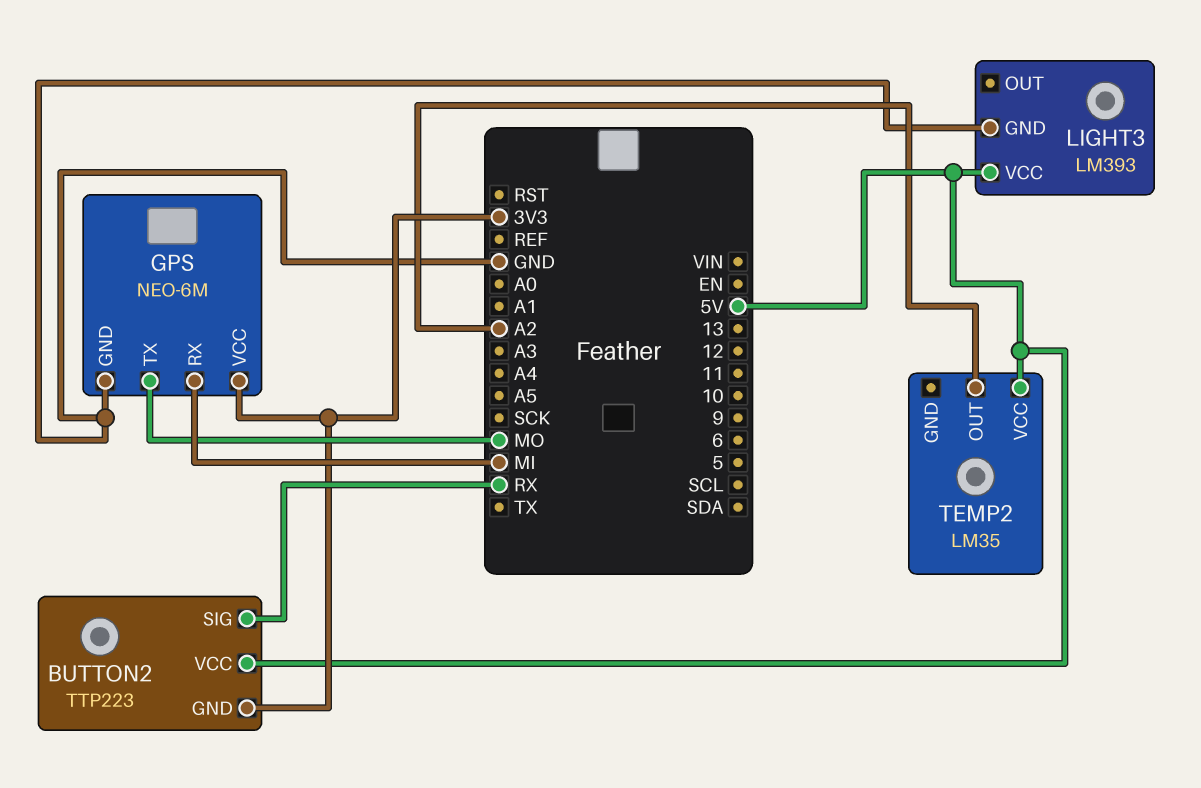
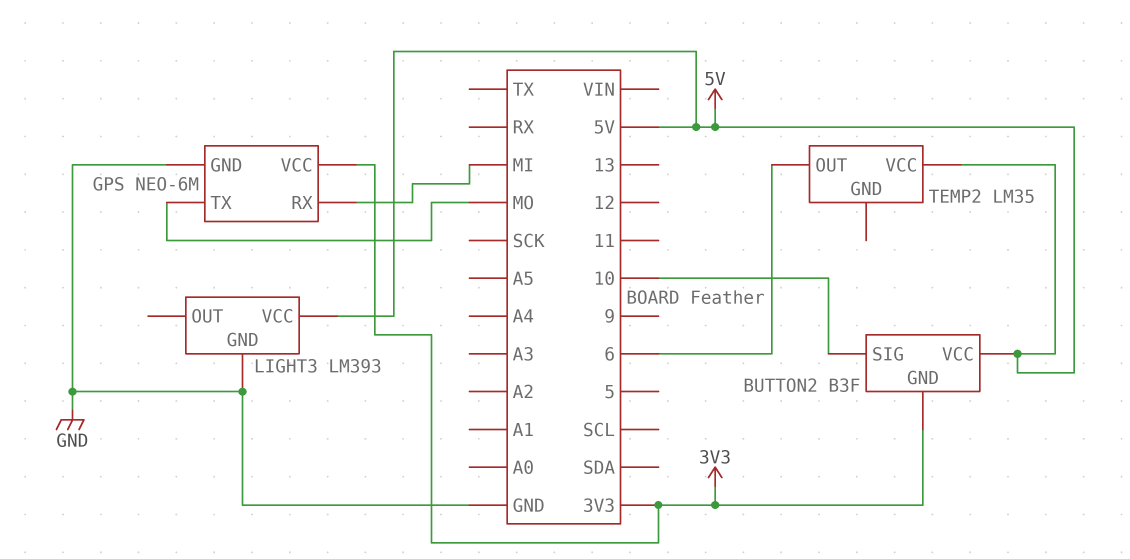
BUTTON2: TTP223 -> B3F
BUTTON2 pin SIG: RX -> 10
TEMP2 pin OUT: A2 -> 6

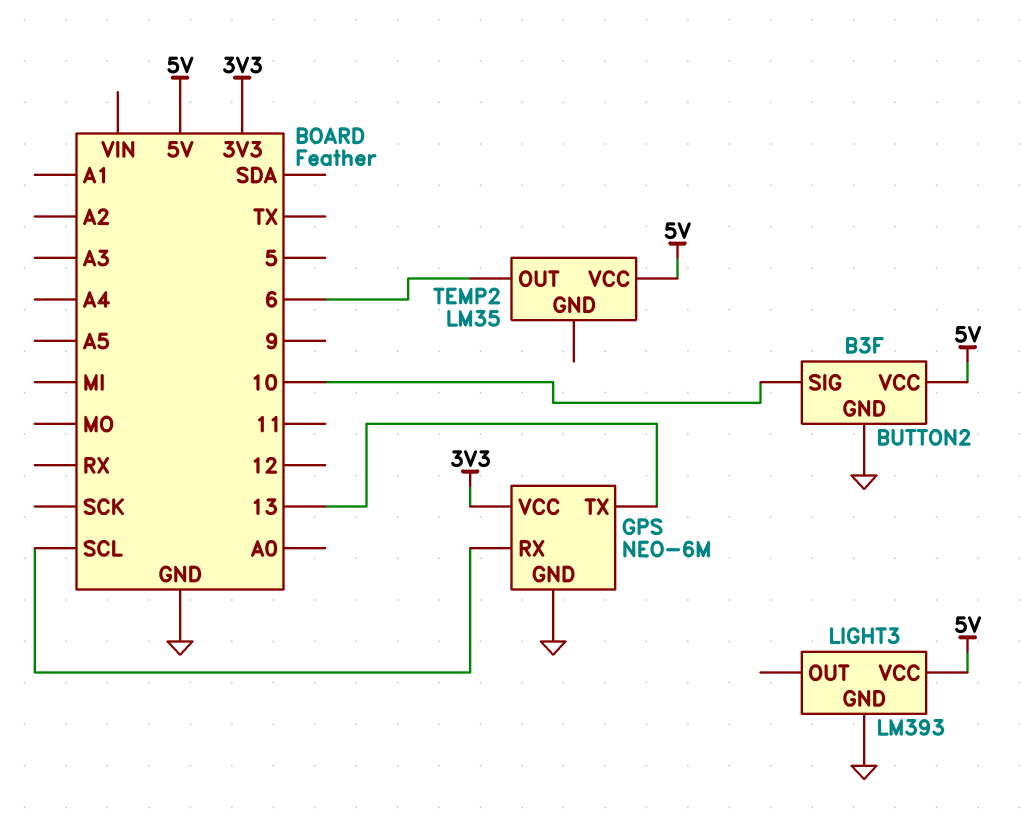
BUTTON2 pin GND: 3V3 -> GND
GPS pin RX: MI -> SCL
GPS pin TX: MO -> 13

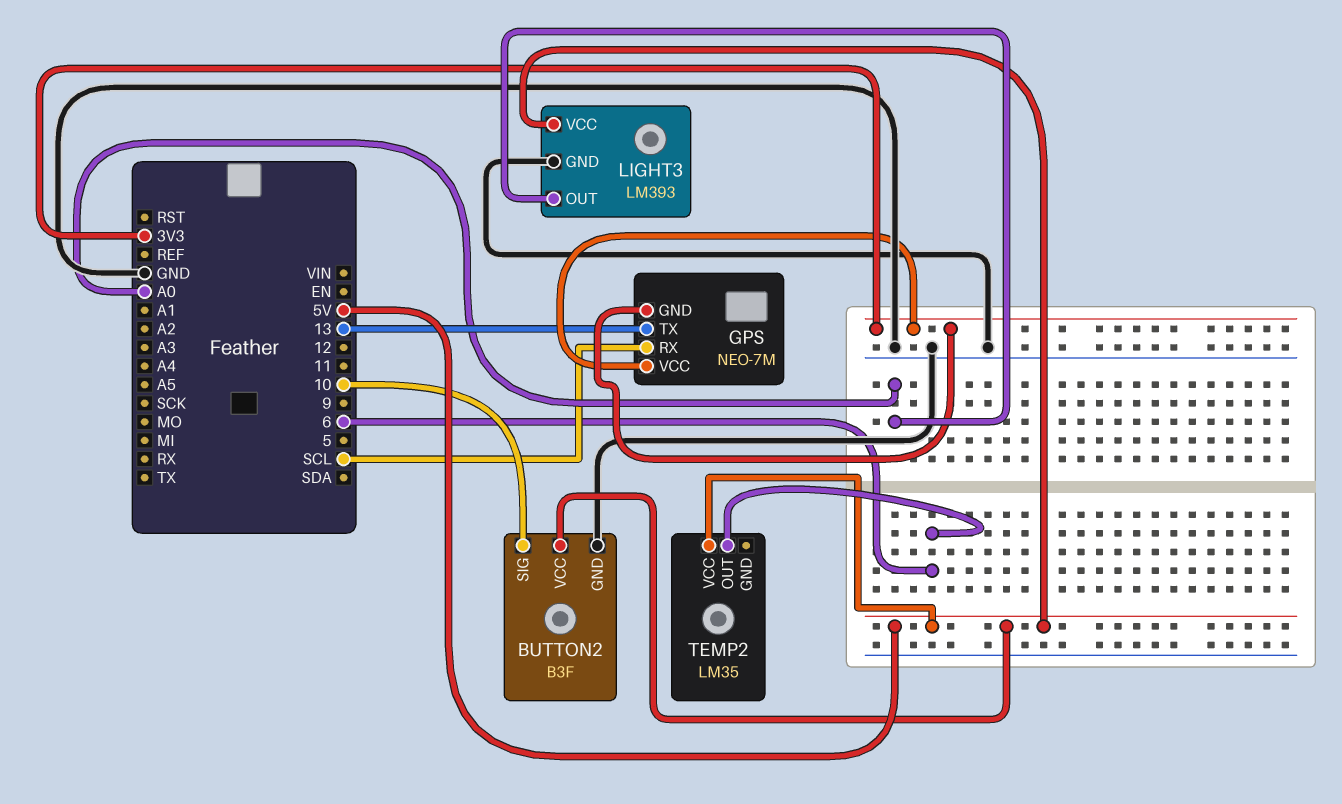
GPS: NEO-6M -> NEO-7M
GPS pin GND: GND -> 3V3
LIGHT3 pin OUT: none -> A0

